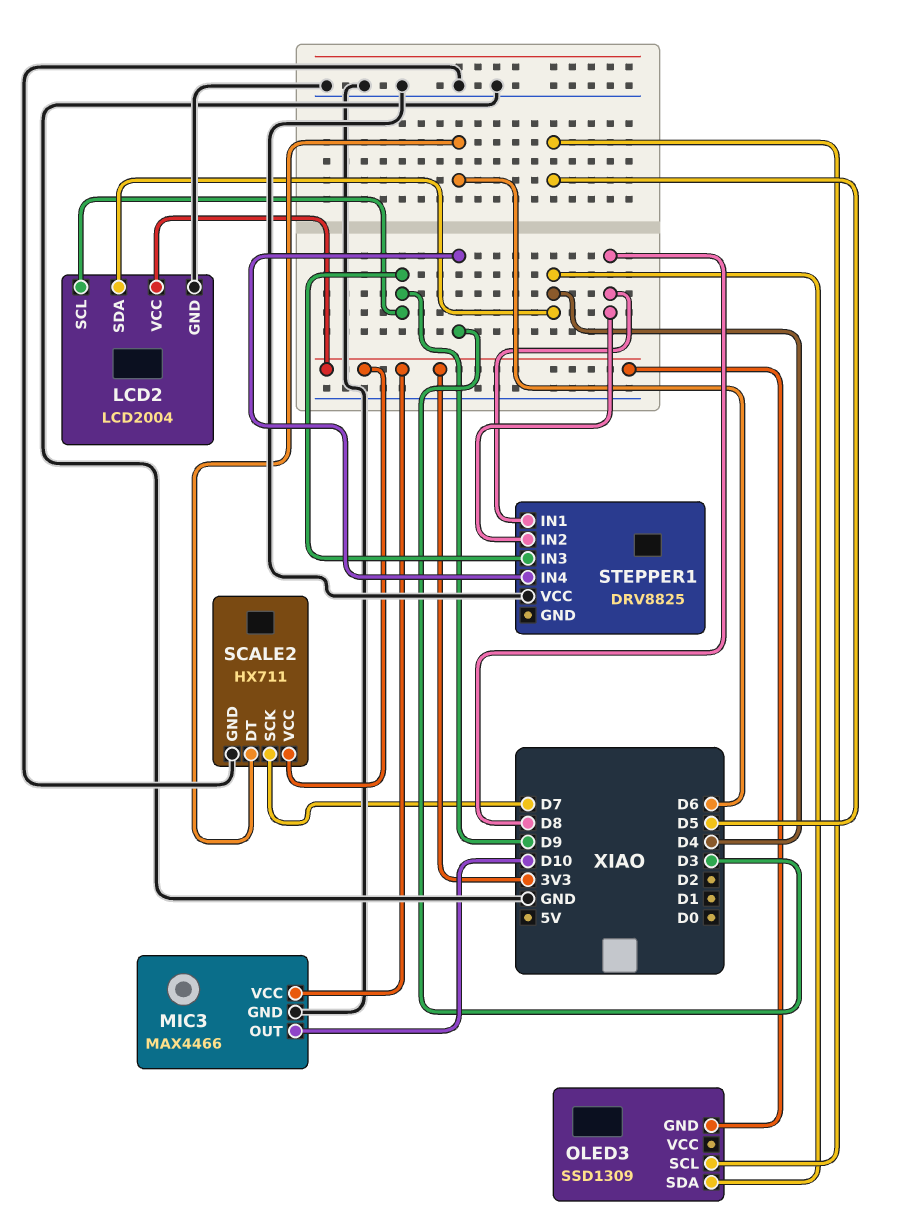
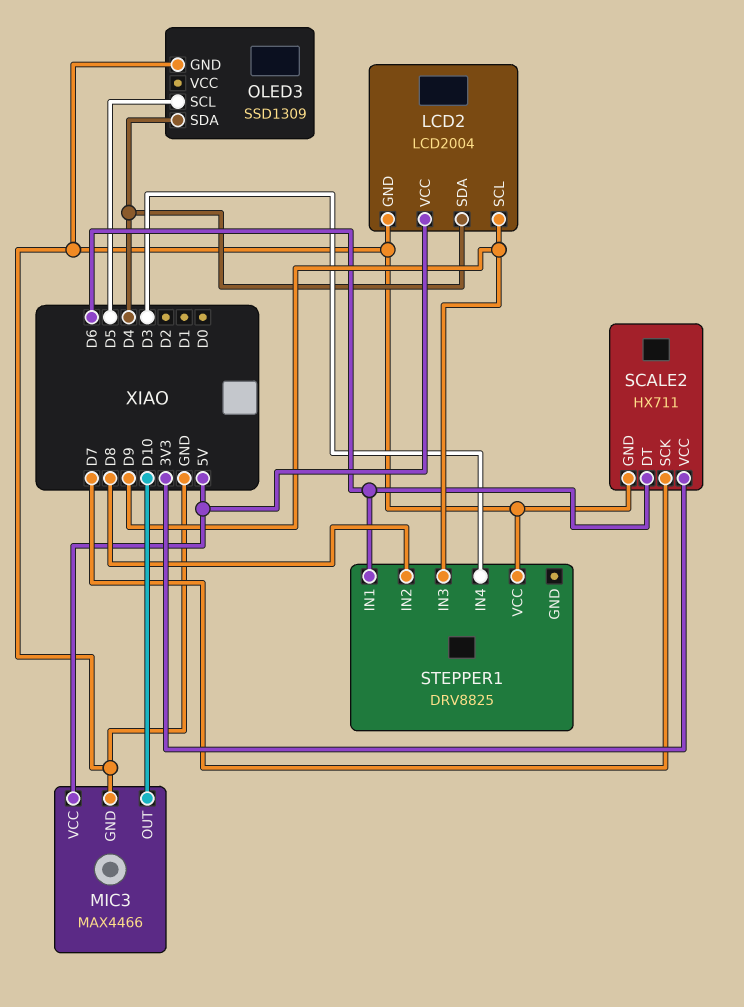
LCD2 pin VCC: 3V3 -> 5V
MIC3 pin VCC: 3V3 -> 5V
OLED3 pin GND: 3V3 -> GND
STEPPER1 pin IN1: D8 -> D6

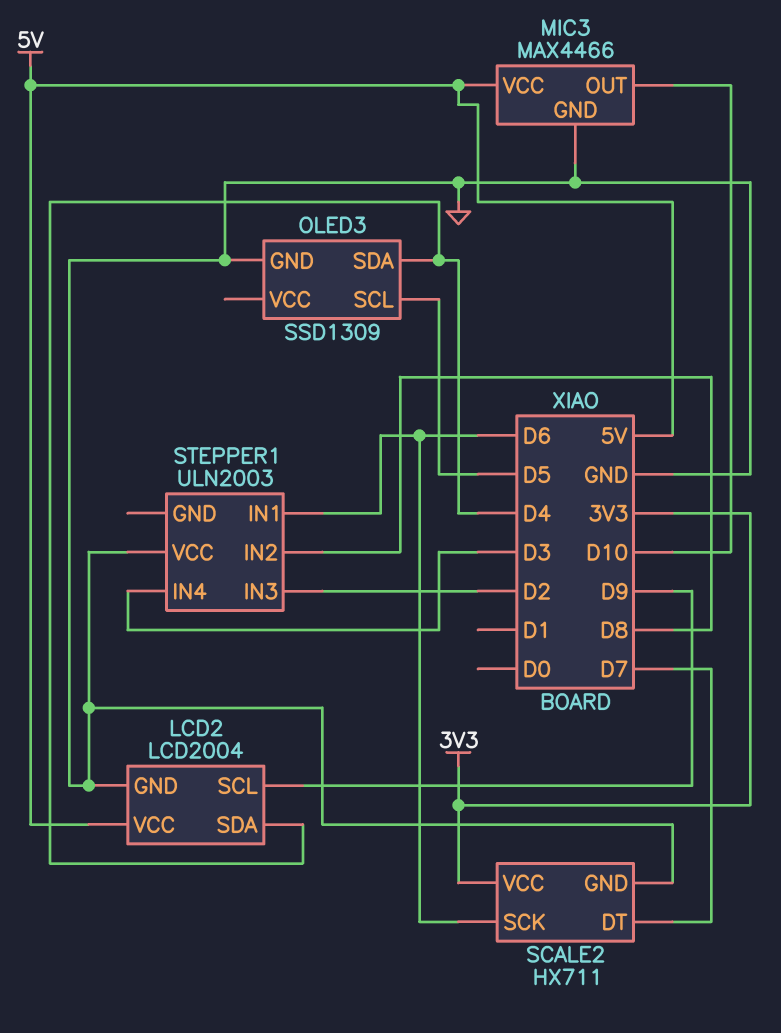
SCALE2 pin DT: D6 -> D7
SCALE2 pin SCK: D7 -> D6
STEPPER1: DRV8825 -> ULN2003
STEPPER1 pin IN3: D9 -> D2

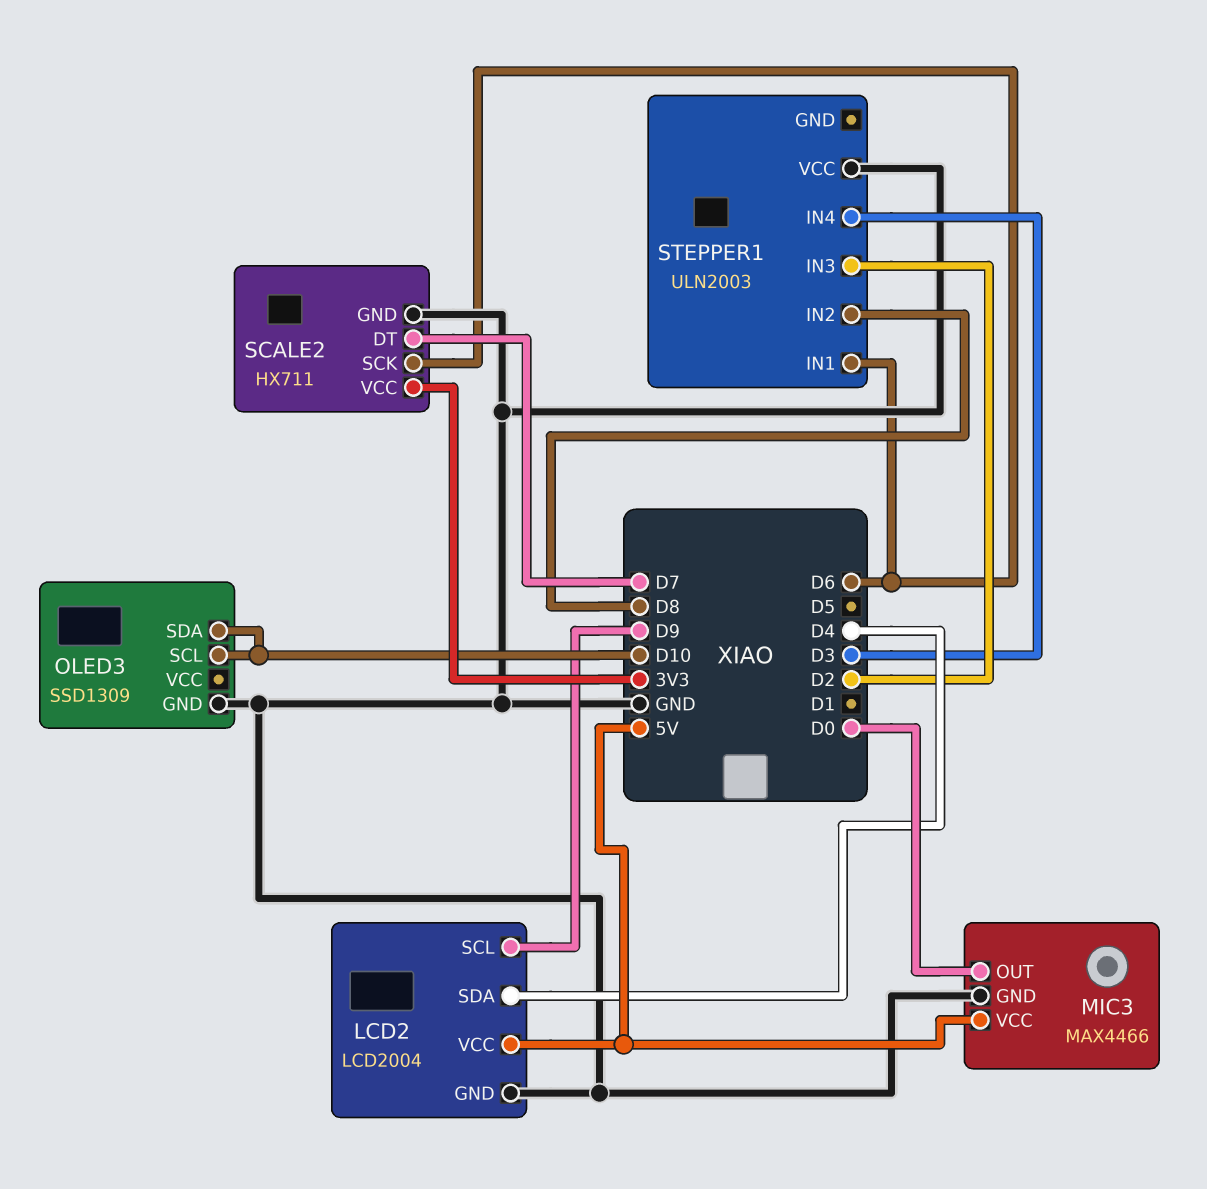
MIC3 pin OUT: D10 -> D0
OLED3 pin SCL: D5 -> D10
OLED3 pin SDA: D4 -> D10

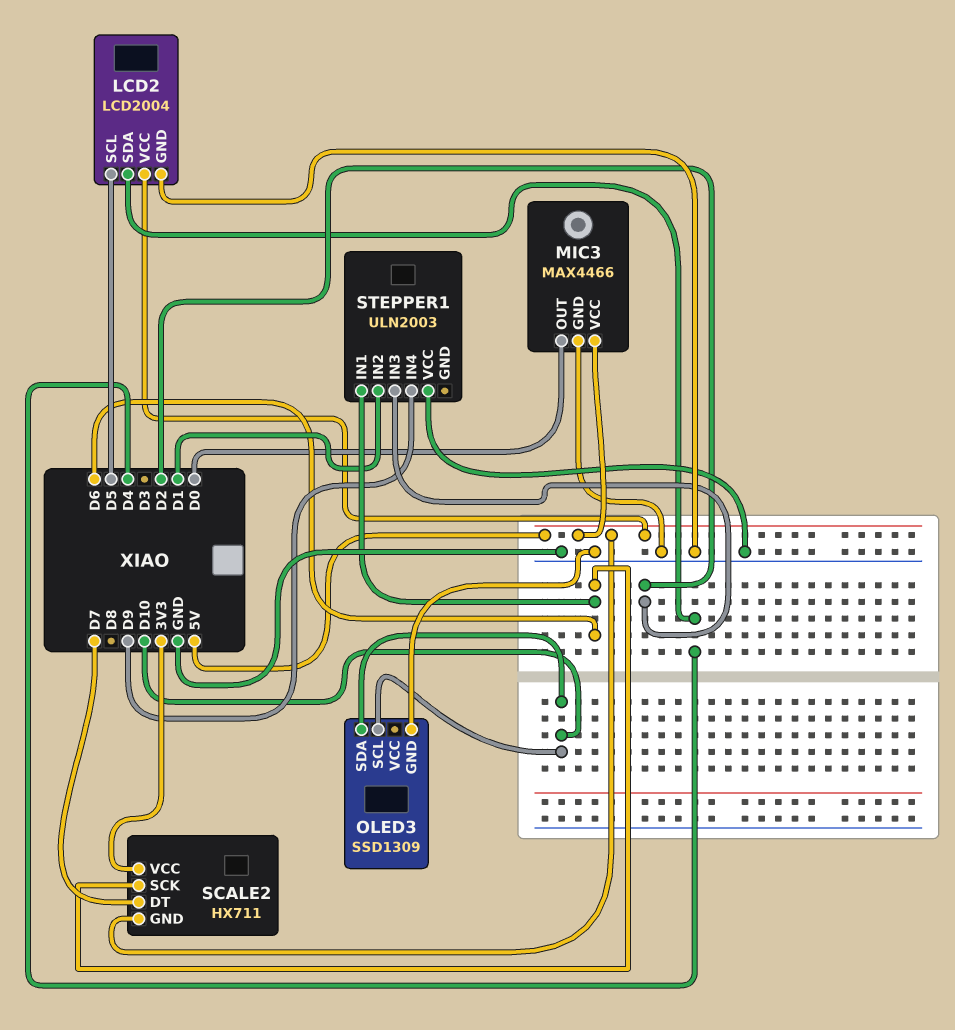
LCD2 pin SCL: D9 -> D5
SCALE2 pin GND: GND -> 5V
STEPPER1 pin IN2: D8 -> D1
STEPPER1 pin IN4: D3 -> D9

